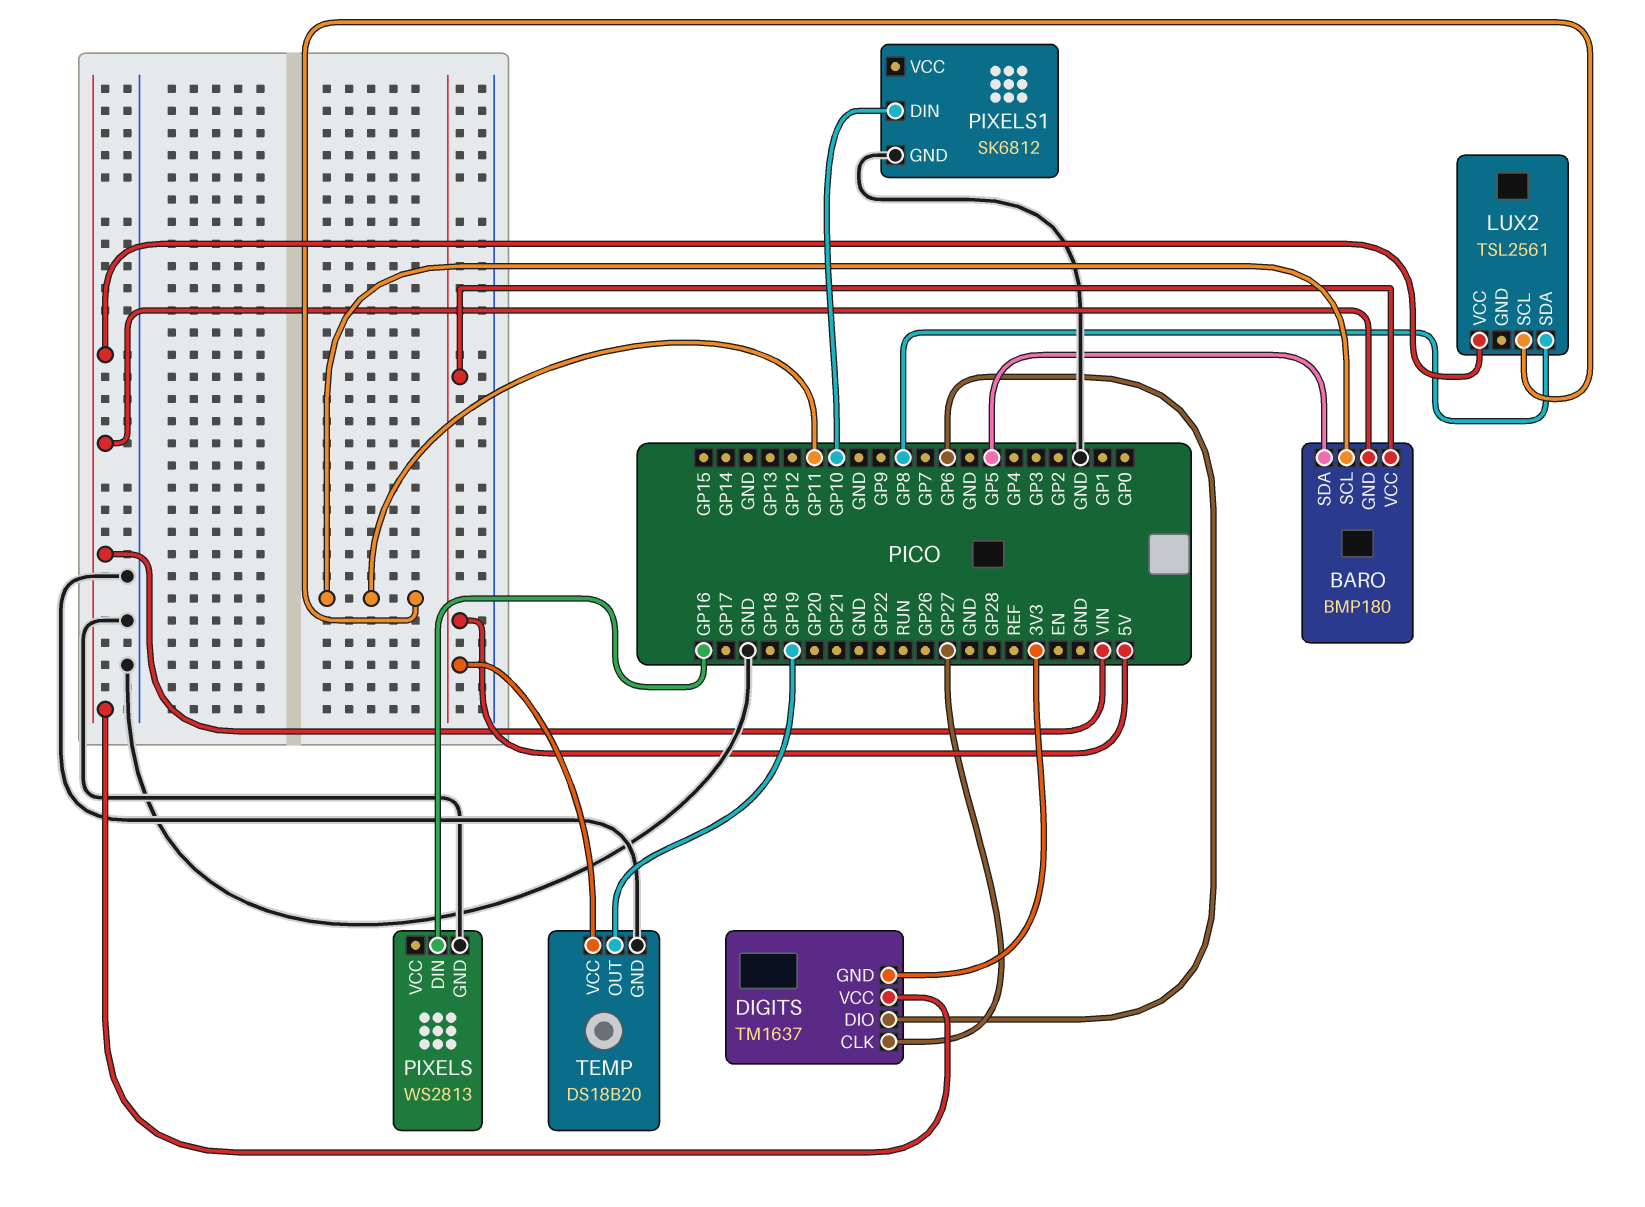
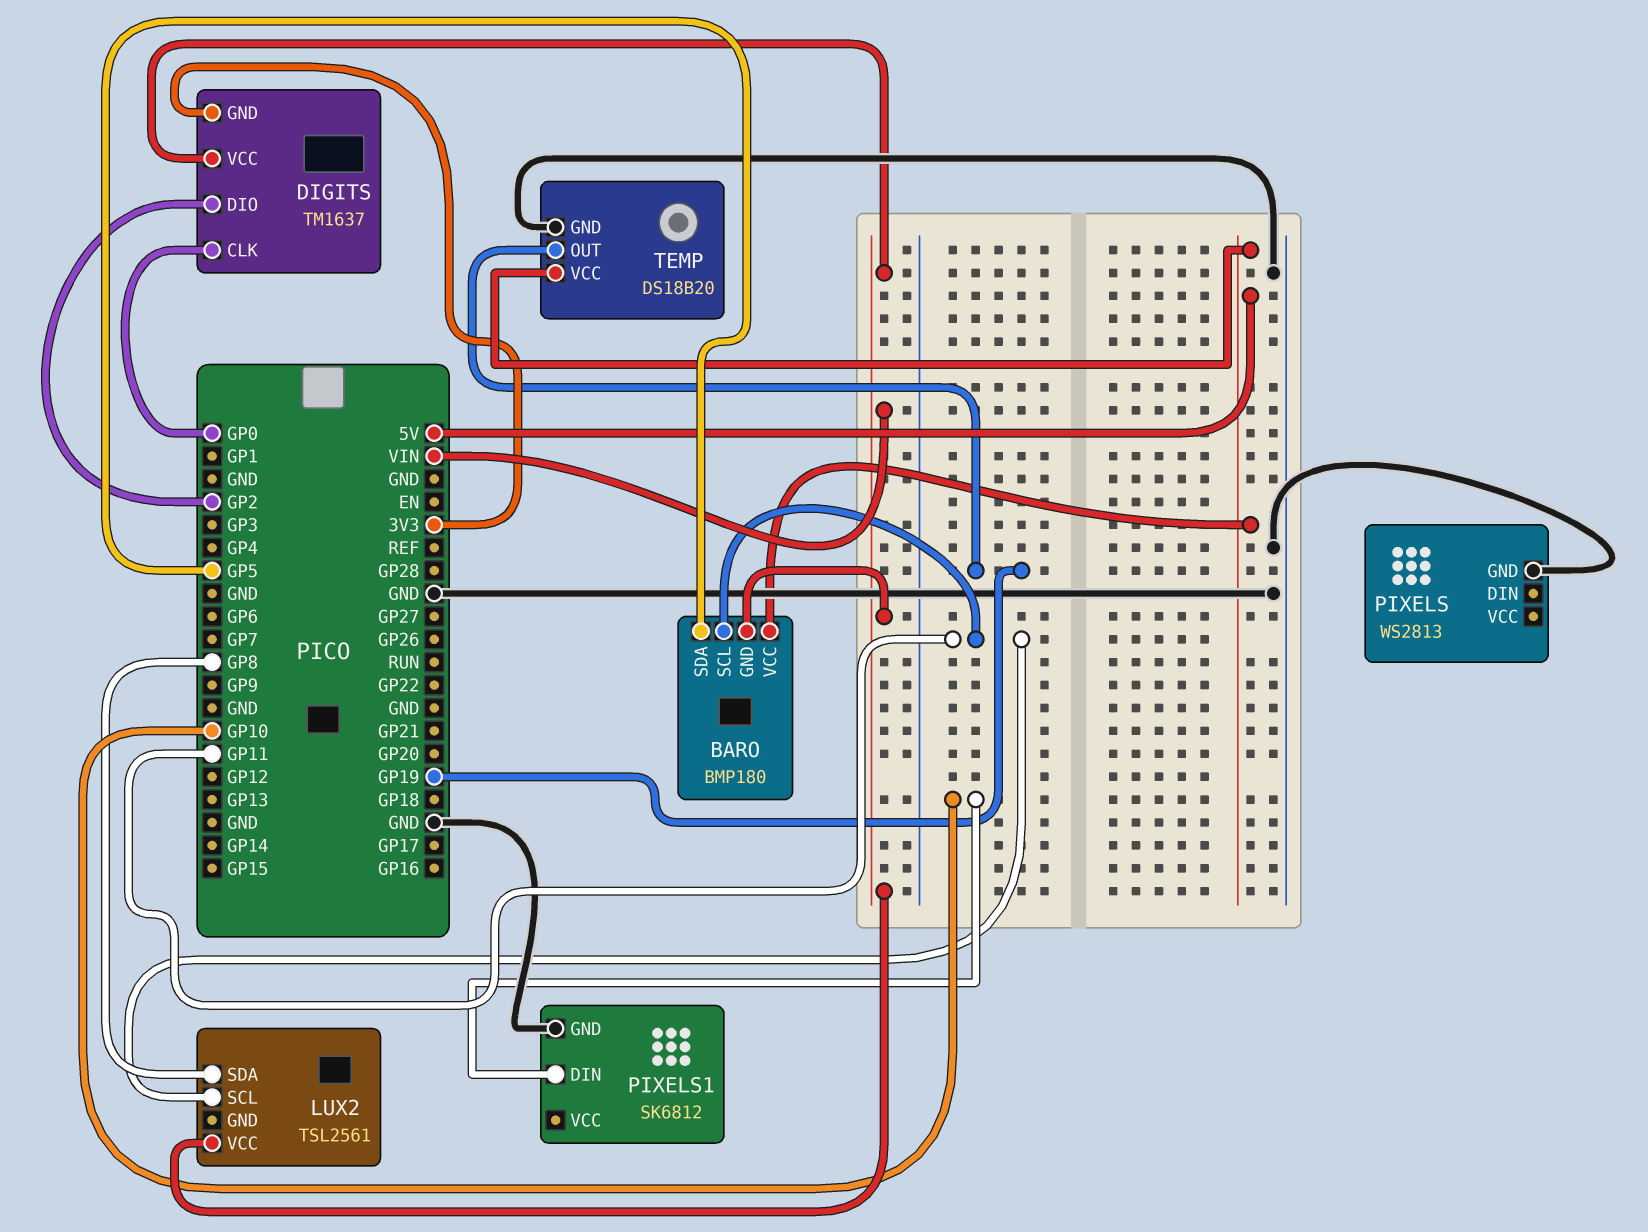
DIGITS pin CLK: GP27 -> GP0
DIGITS pin DIO: GP6 -> GP2
PIXELS pin DIN: GP16 -> none

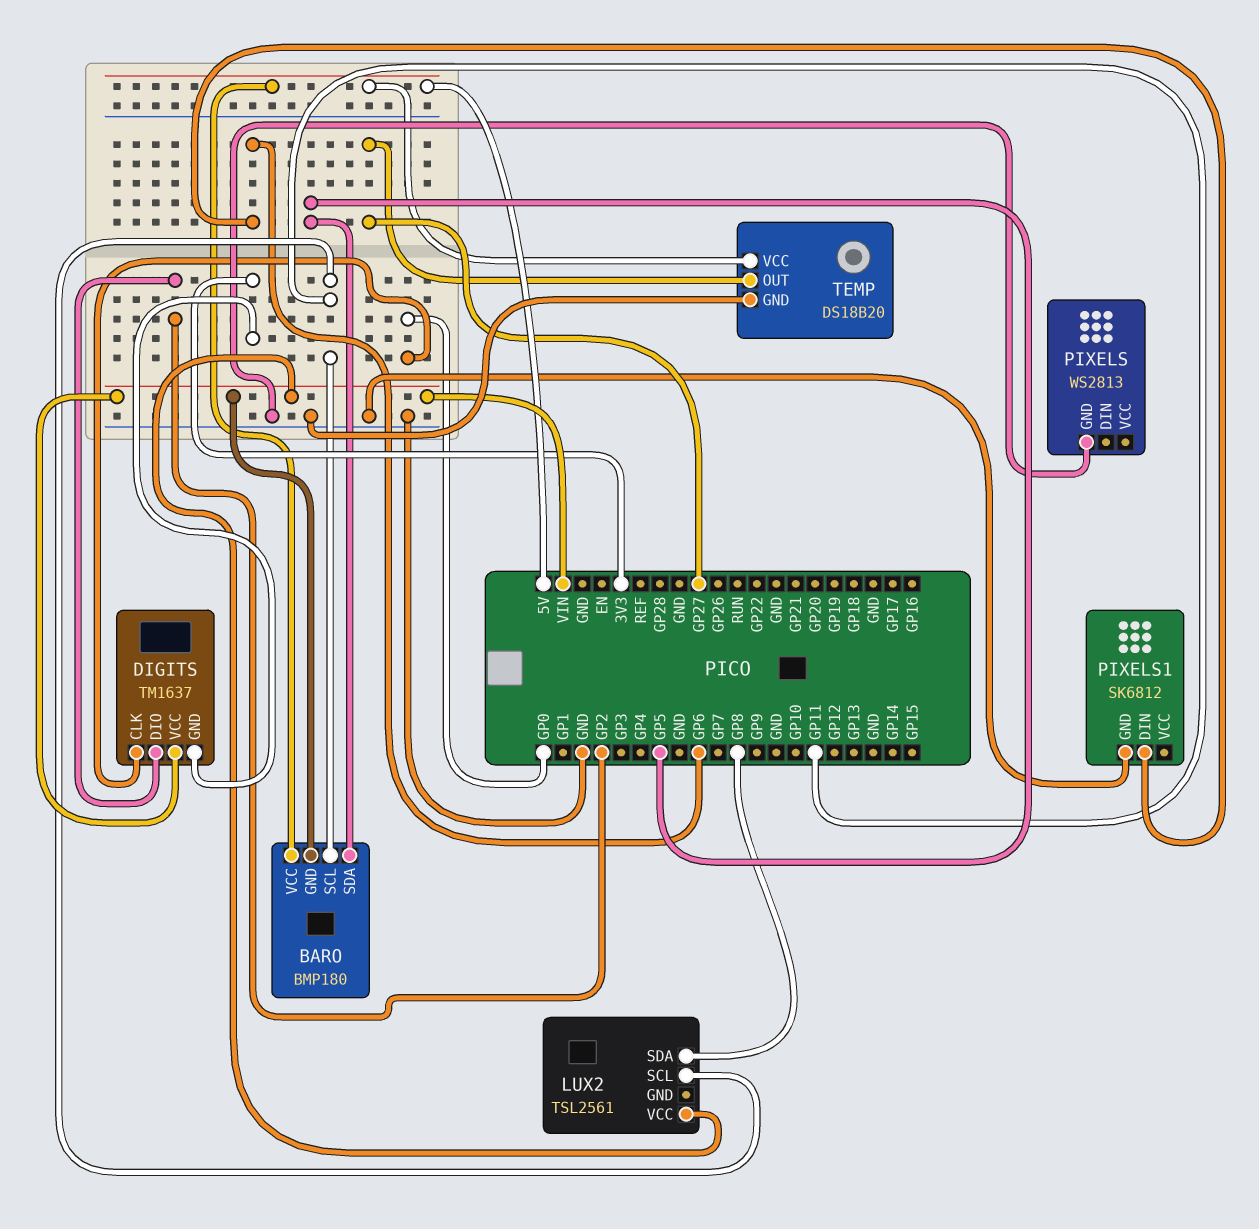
PIXELS1 pin DIN: GP10 -> GP6
TEMP pin OUT: GP19 -> GP27

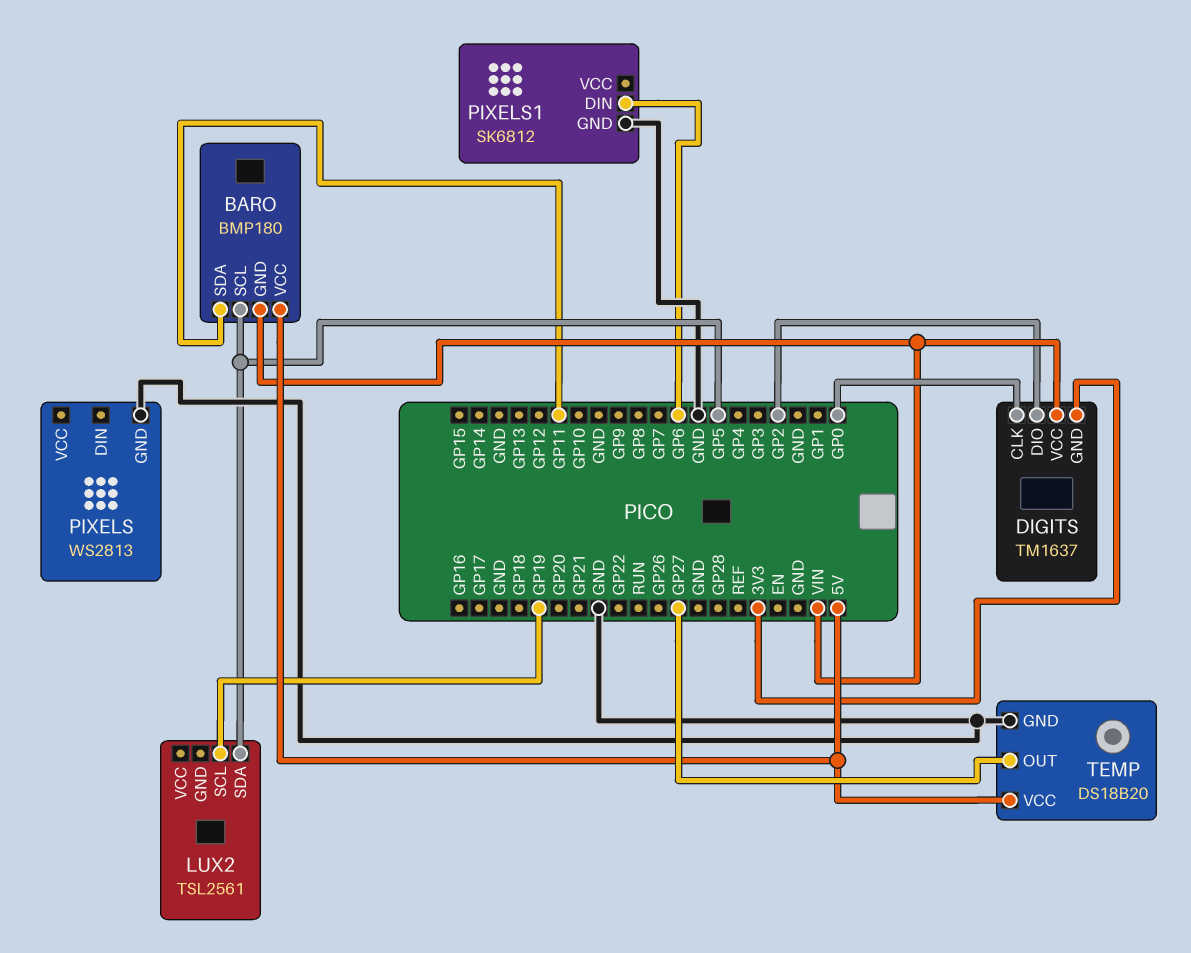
BARO pin SCL: GP11 -> GP5
BARO pin SDA: GP5 -> GP11
LUX2 pin SCL: GP11 -> GP19
LUX2 pin SDA: GP8 -> GP5
LUX2 pin VCC: VIN -> none

